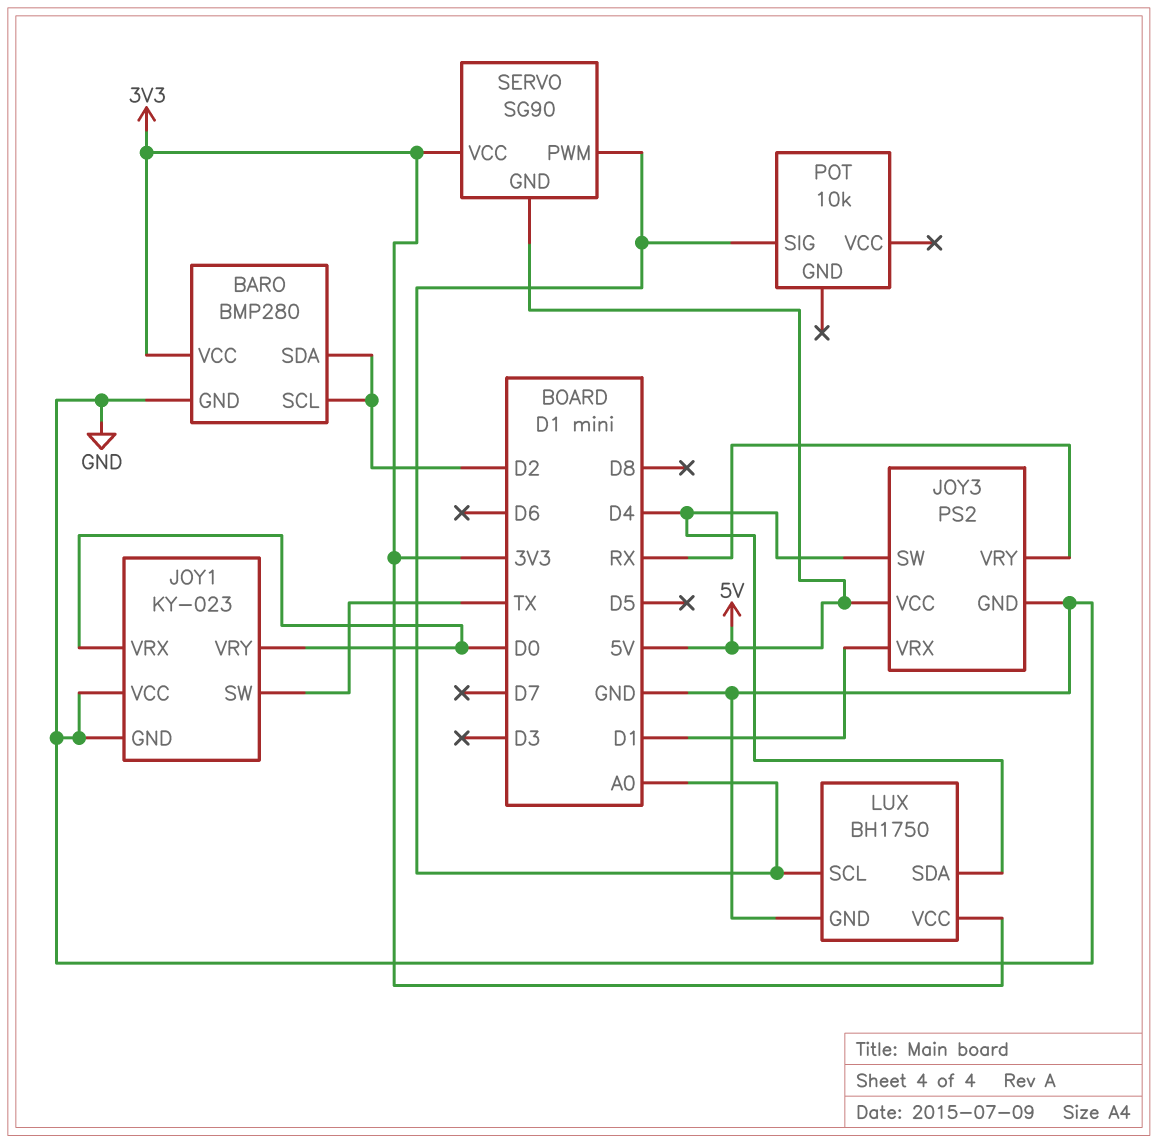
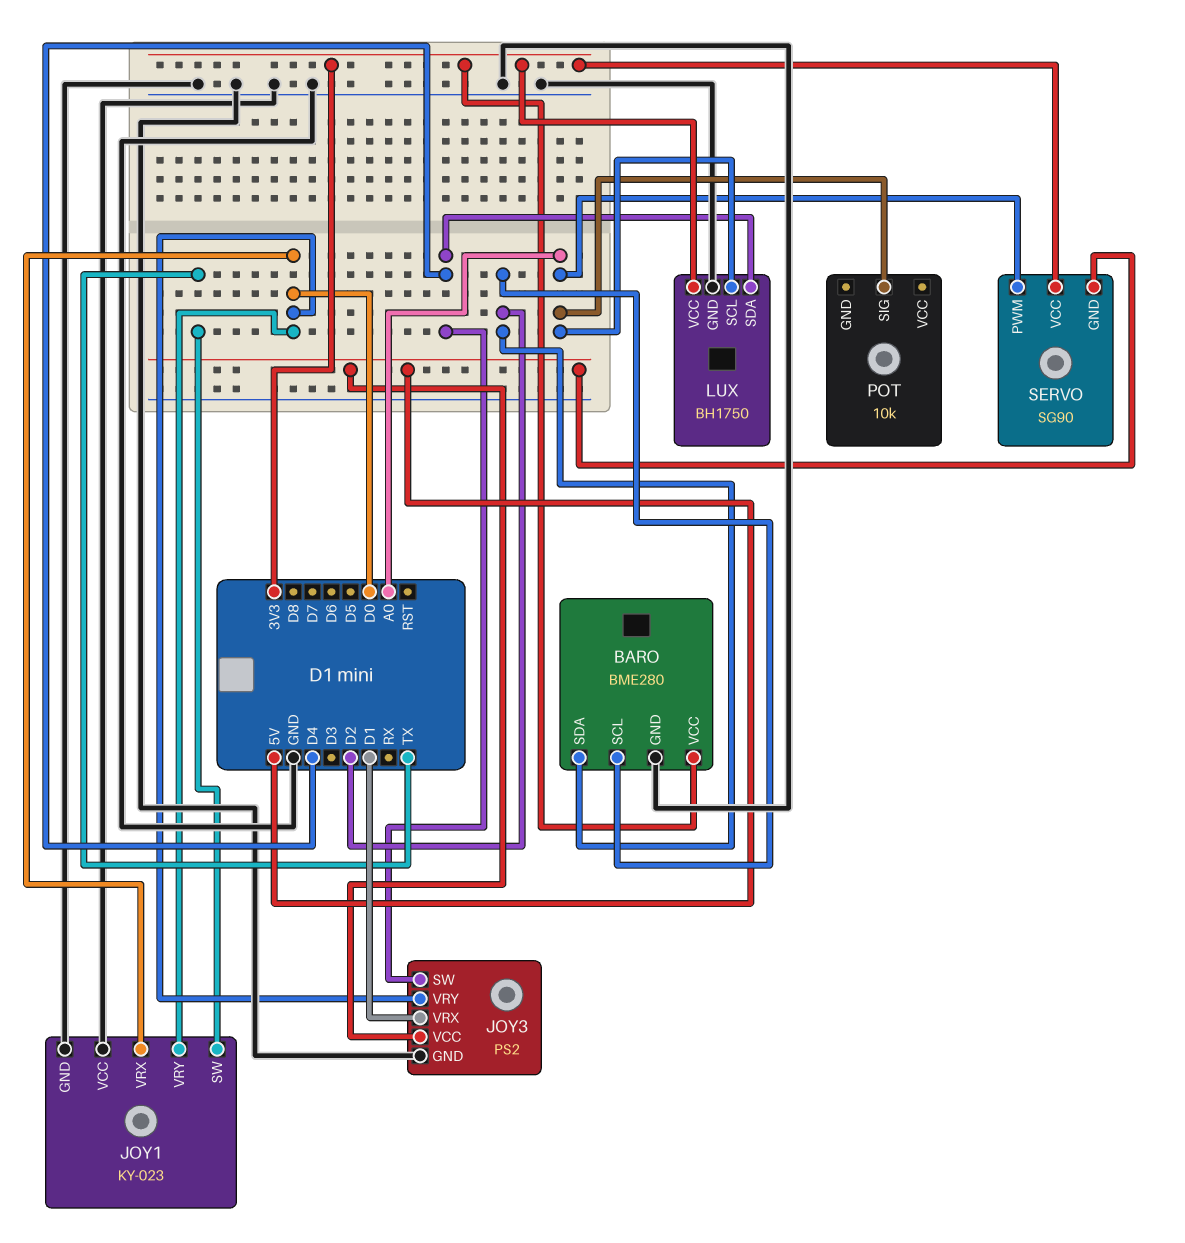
BARO: BMP280 -> BME280
JOY3 pin VRY: RX -> D0

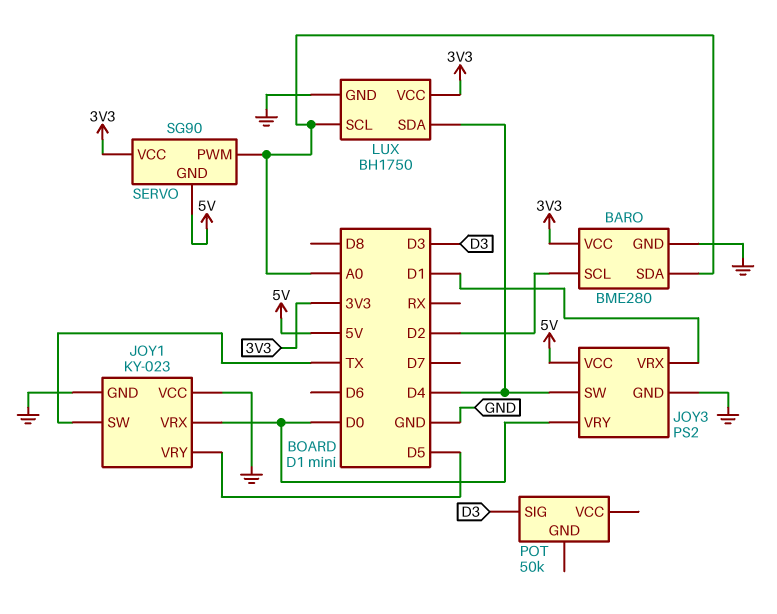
BARO pin SDA: D2 -> A0
JOY1 pin VRY: D0 -> D5
POT: 10k -> 50k
POT pin SIG: A0 -> D3

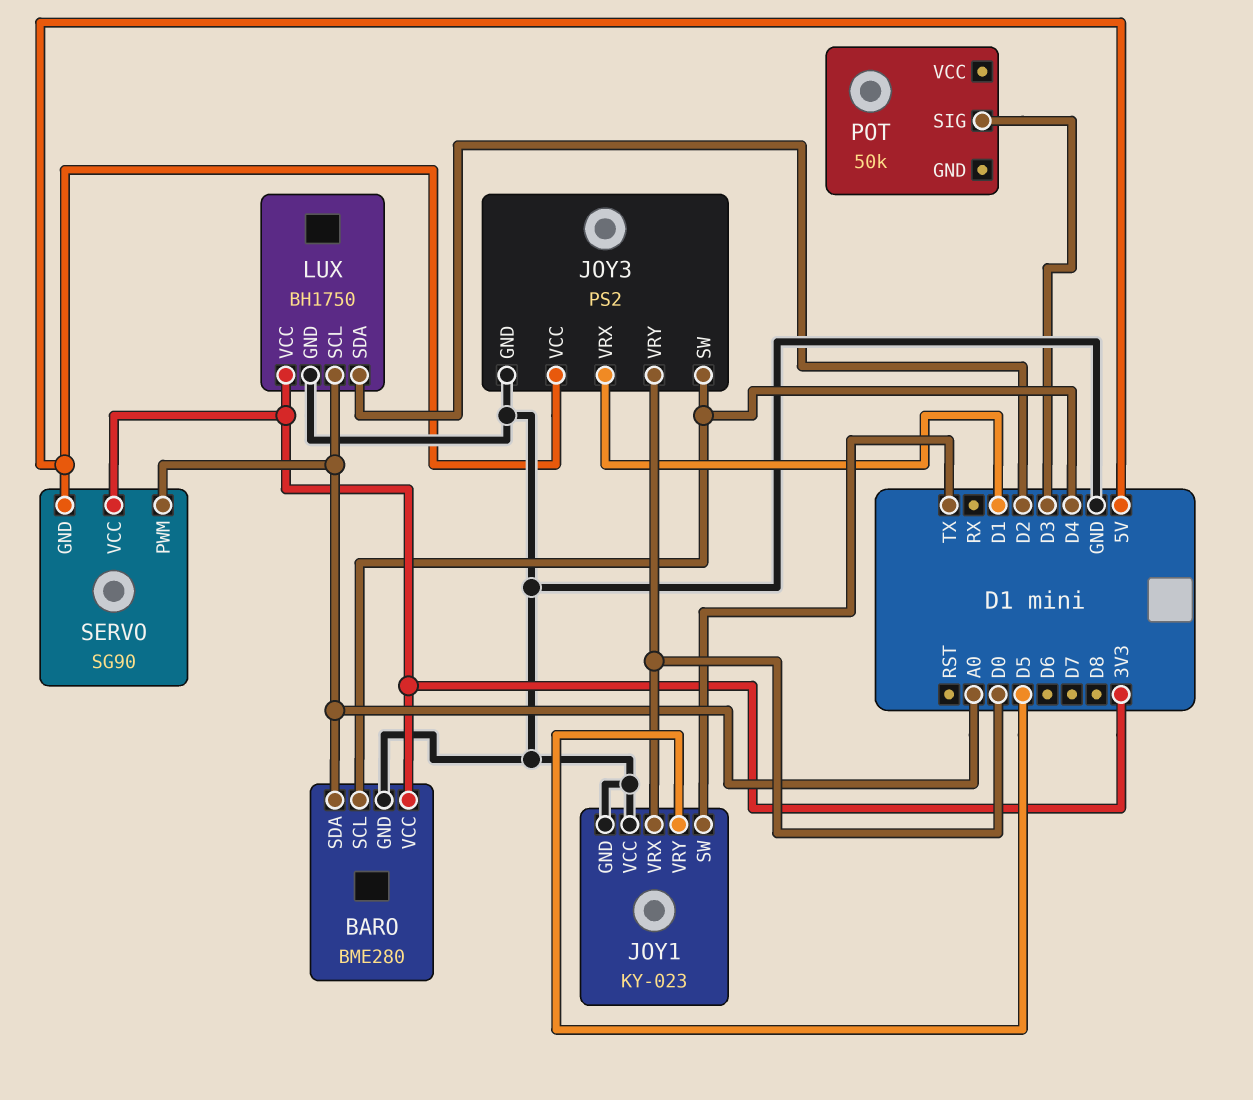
BARO pin SCL: D2 -> D4
LUX pin SDA: D4 -> D2

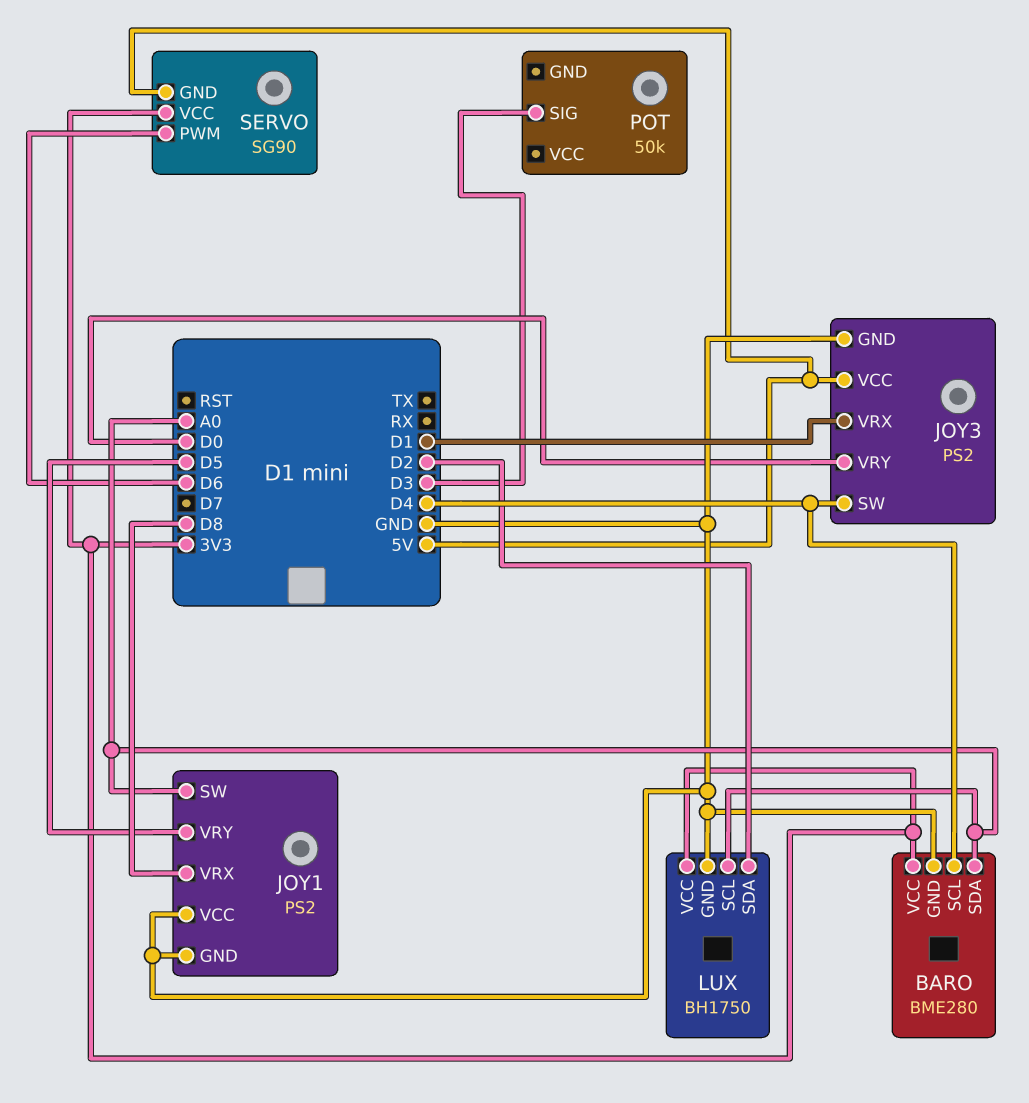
JOY1: KY-023 -> PS2
JOY1 pin SW: TX -> A0
JOY1 pin VRX: D0 -> D8
SERVO pin PWM: A0 -> D6

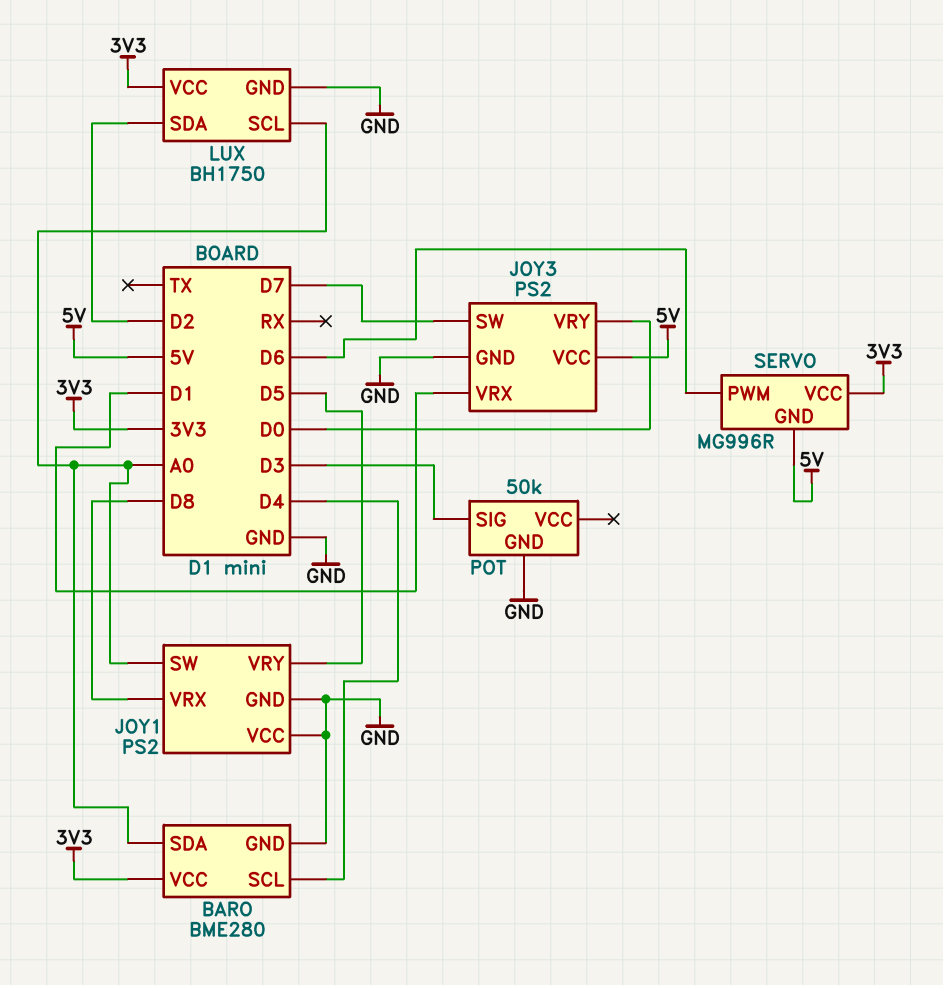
JOY3 pin SW: D4 -> D7
POT pin GND: none -> GND
SERVO: SG90 -> MG996R

